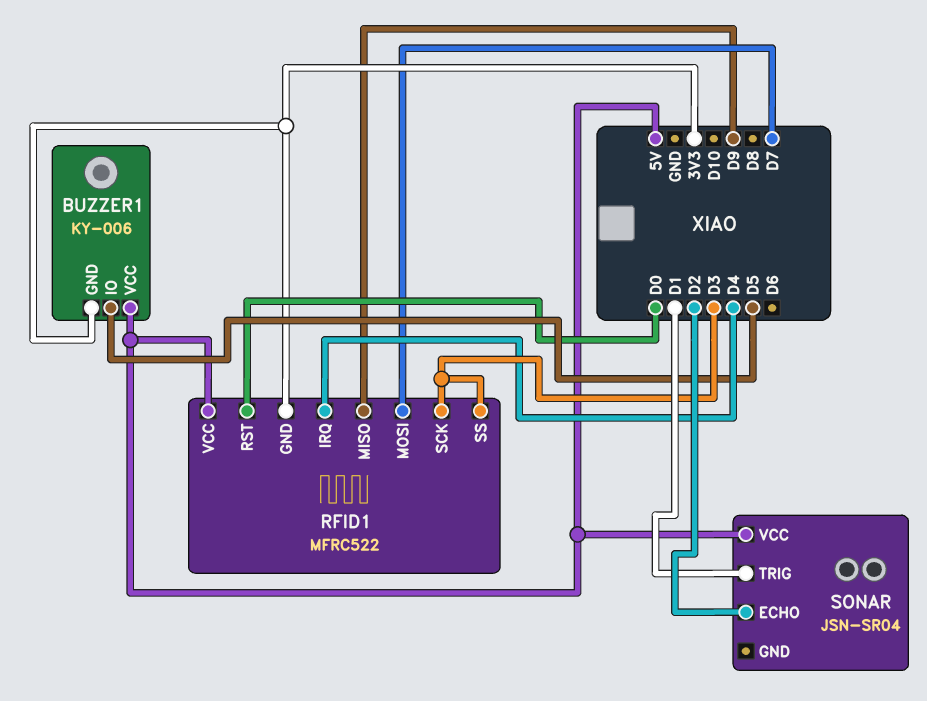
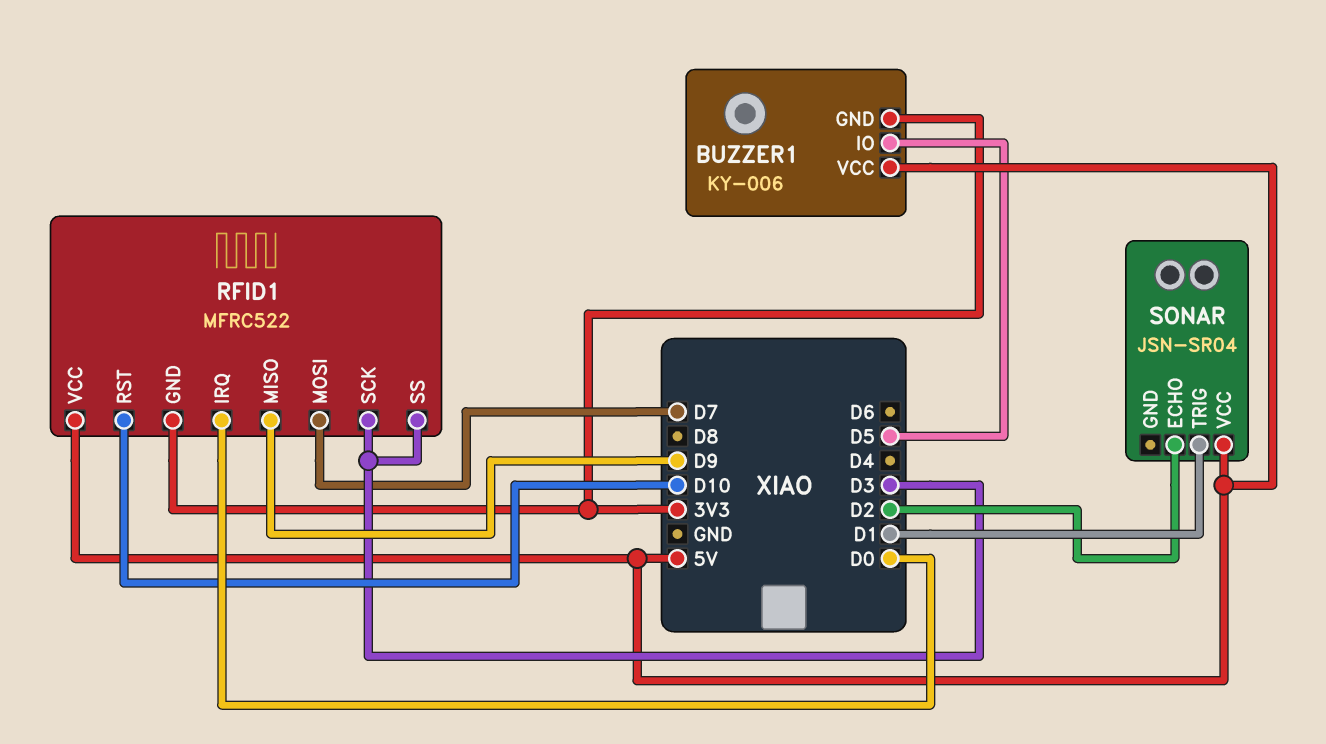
RFID1 pin IRQ: D4 -> D0
RFID1 pin RST: D0 -> D10

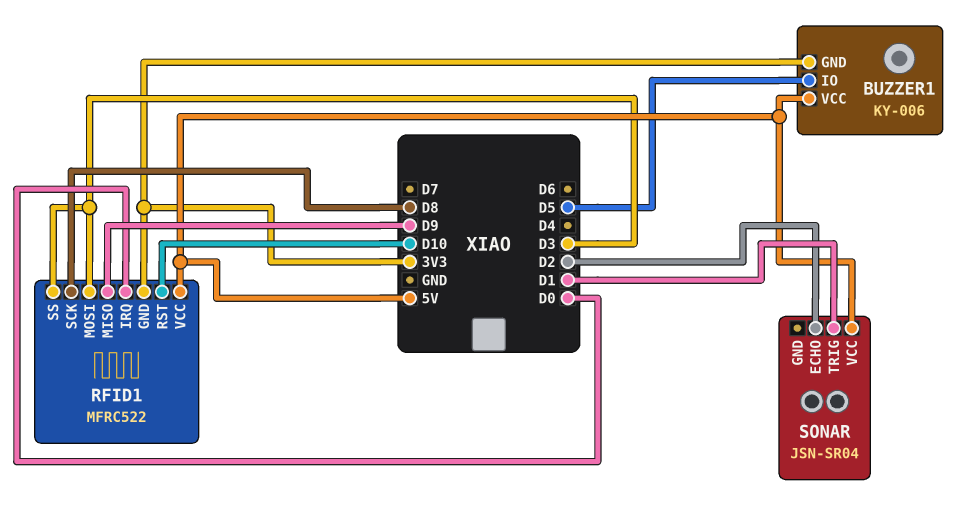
RFID1 pin MOSI: D7 -> D3
RFID1 pin SCK: D3 -> D8

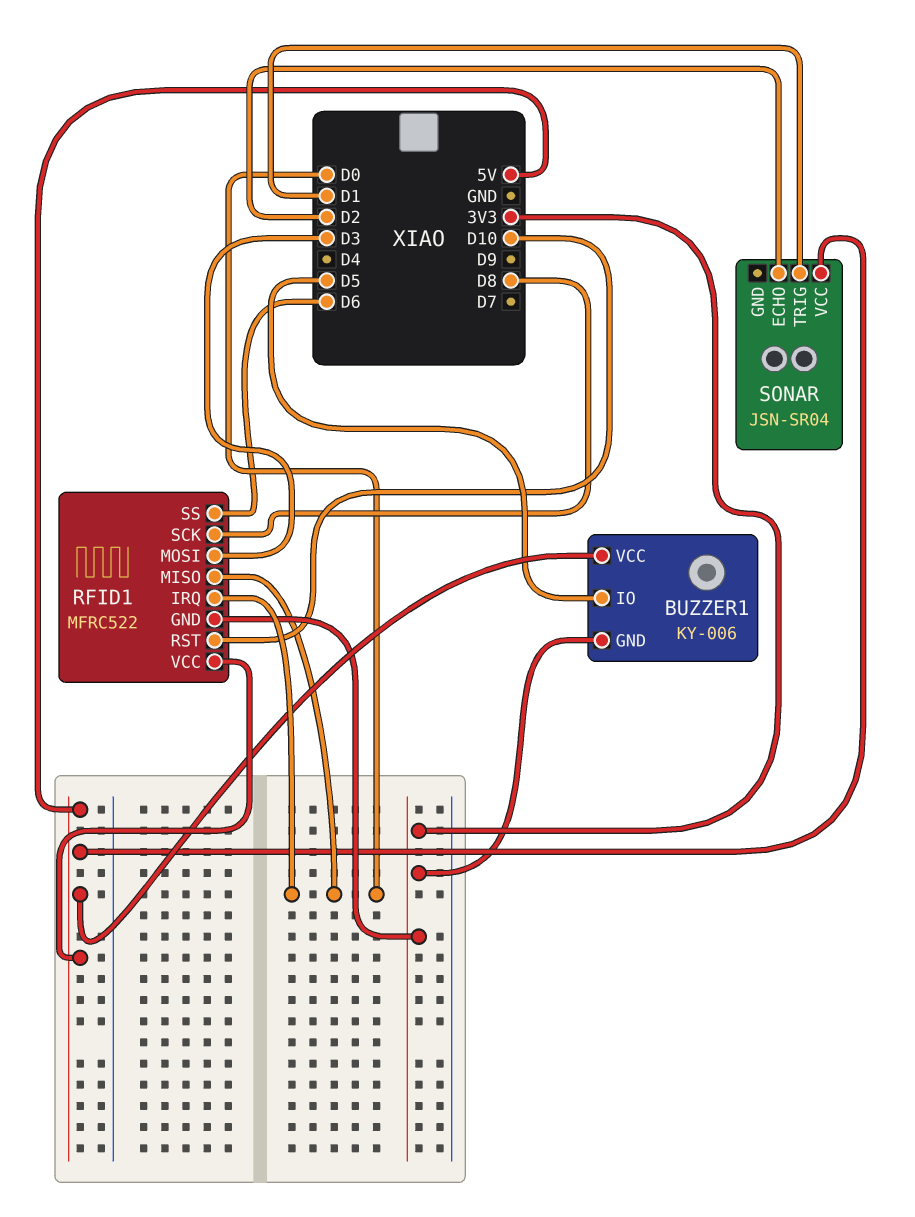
RFID1 pin MISO: D9 -> D0
RFID1 pin SS: D3 -> D6

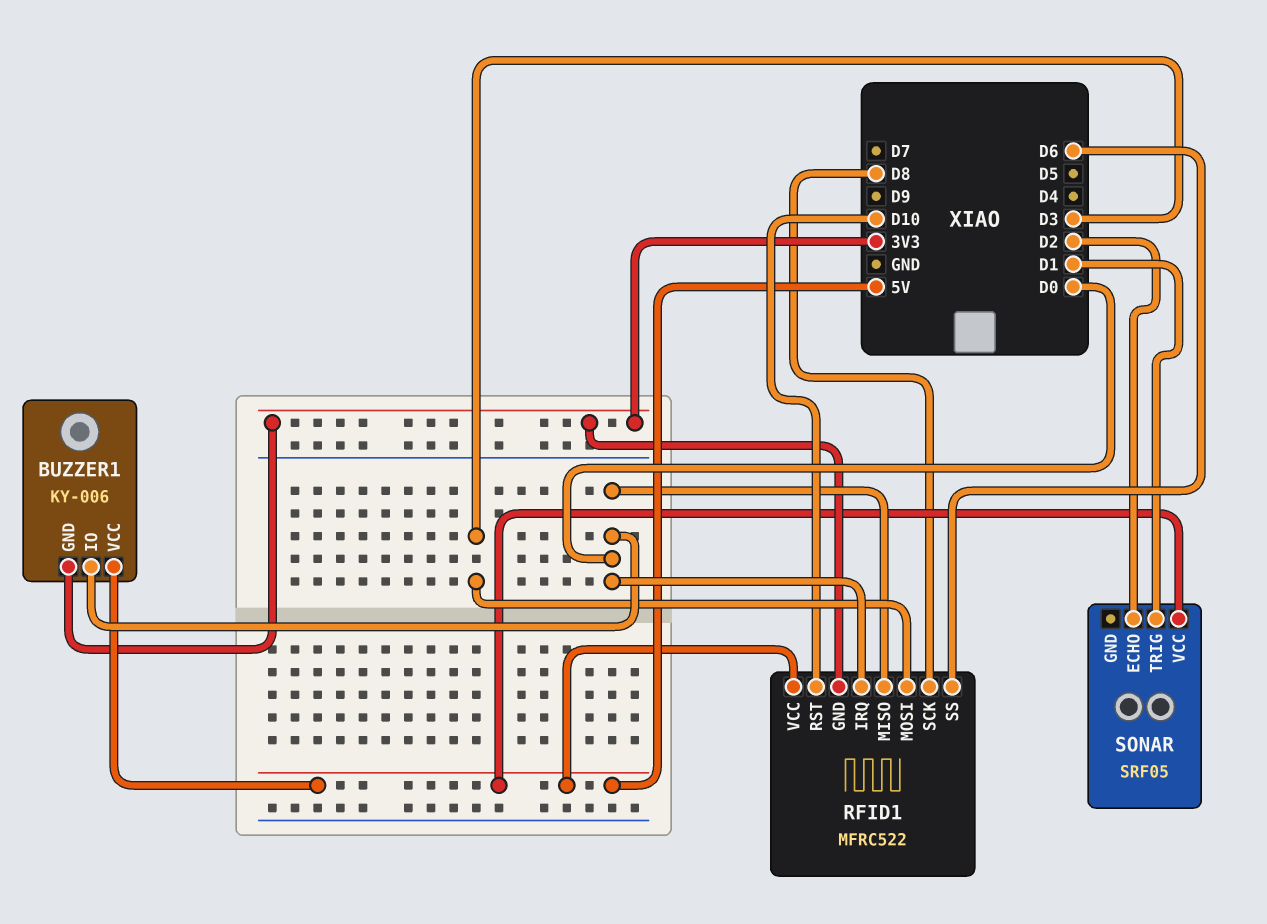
BUZZER1 pin IO: D5 -> D0
SONAR: JSN-SR04 -> SRF05

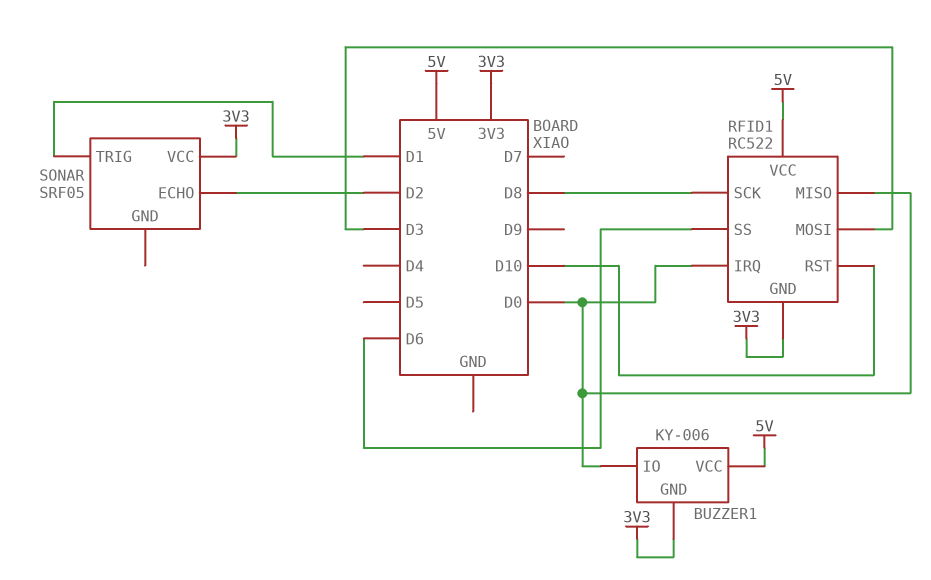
RFID1: MFRC522 -> RC522
SONAR pin VCC: 5V -> 3V3

